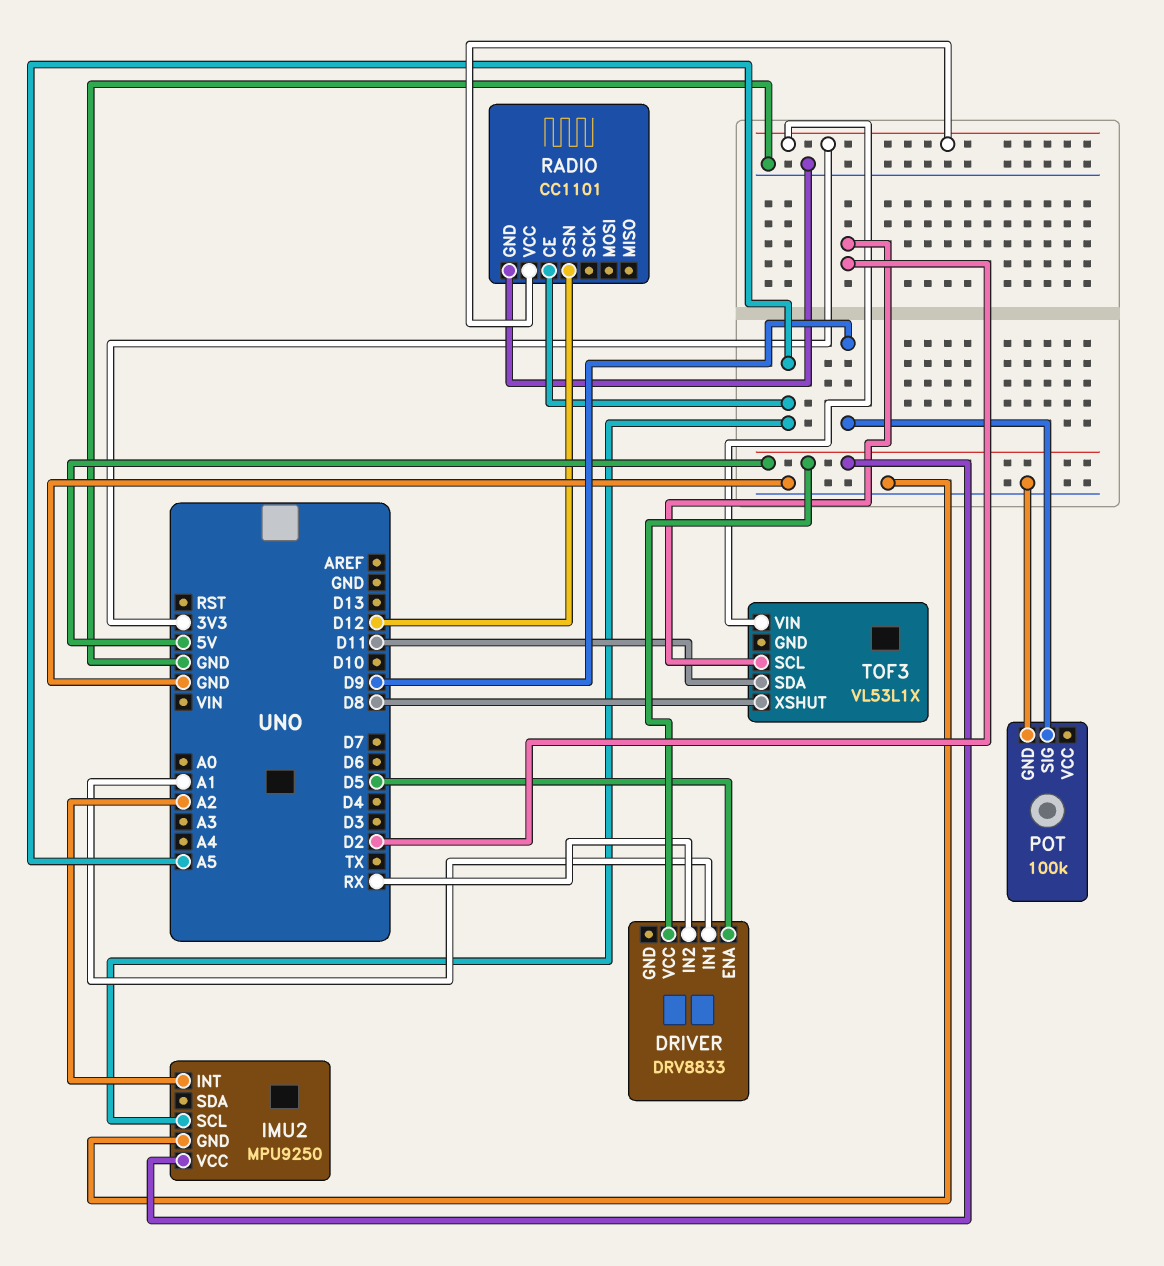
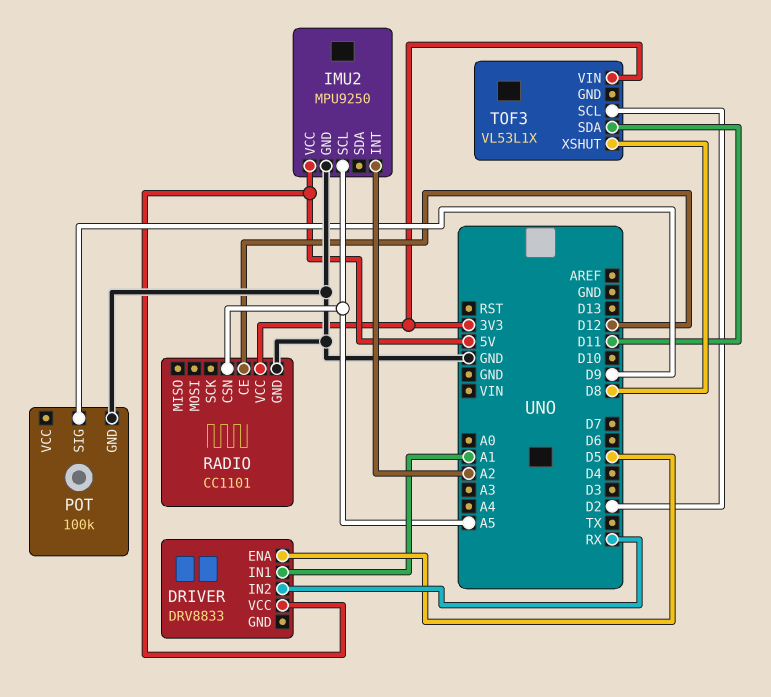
RADIO pin CE: A5 -> D12
RADIO pin CSN: D12 -> A5

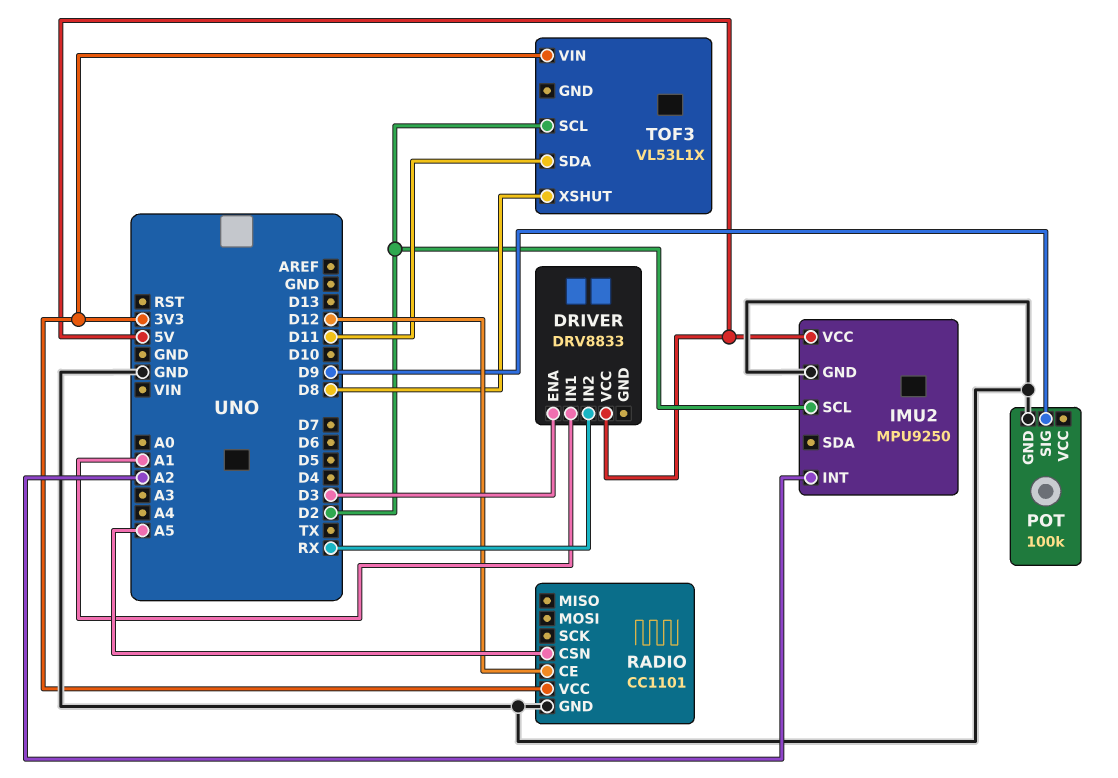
DRIVER pin ENA: D5 -> D3
IMU2 pin SCL: A5 -> D2

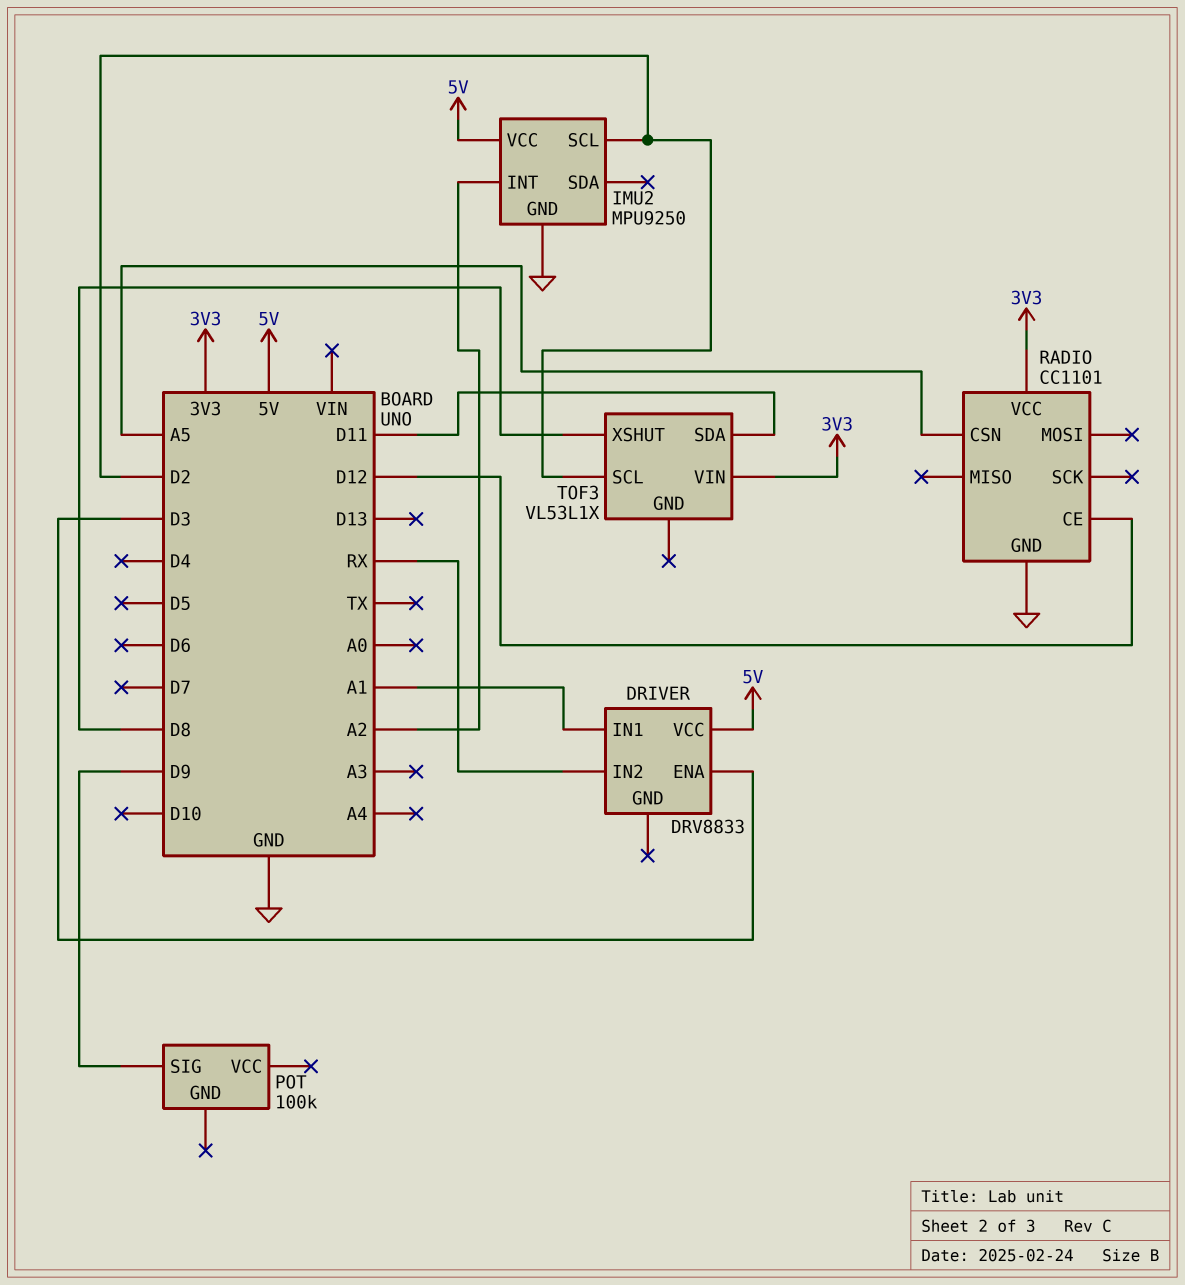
POT pin GND: GND -> none

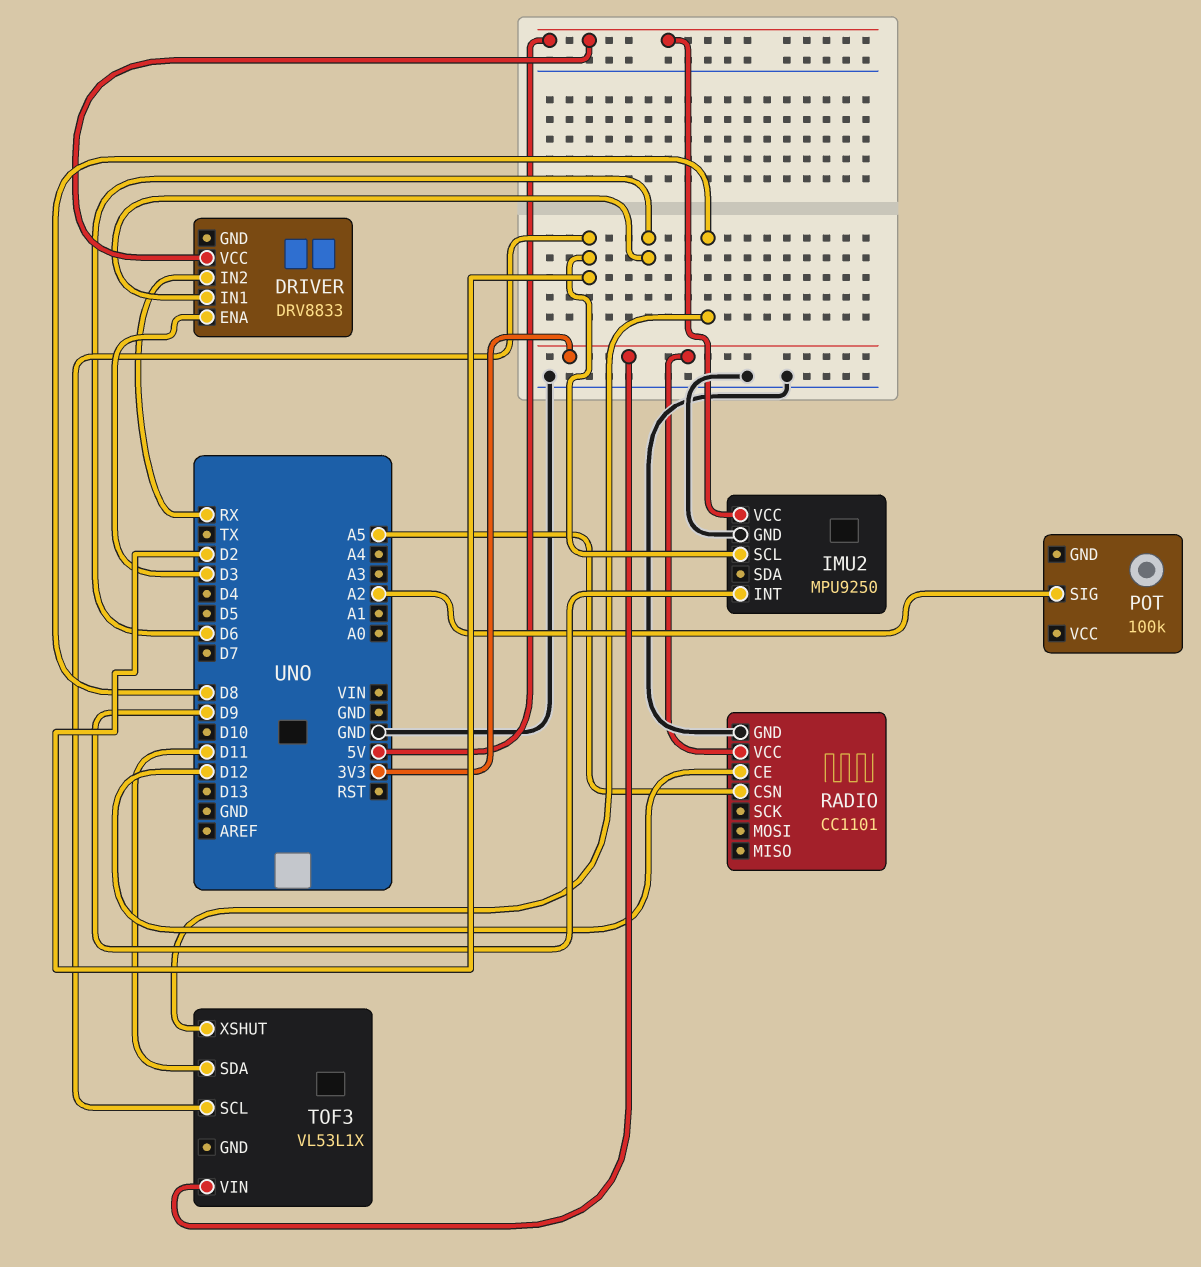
DRIVER pin IN1: A1 -> D6
IMU2 pin INT: A2 -> D9
POT pin SIG: D9 -> A2

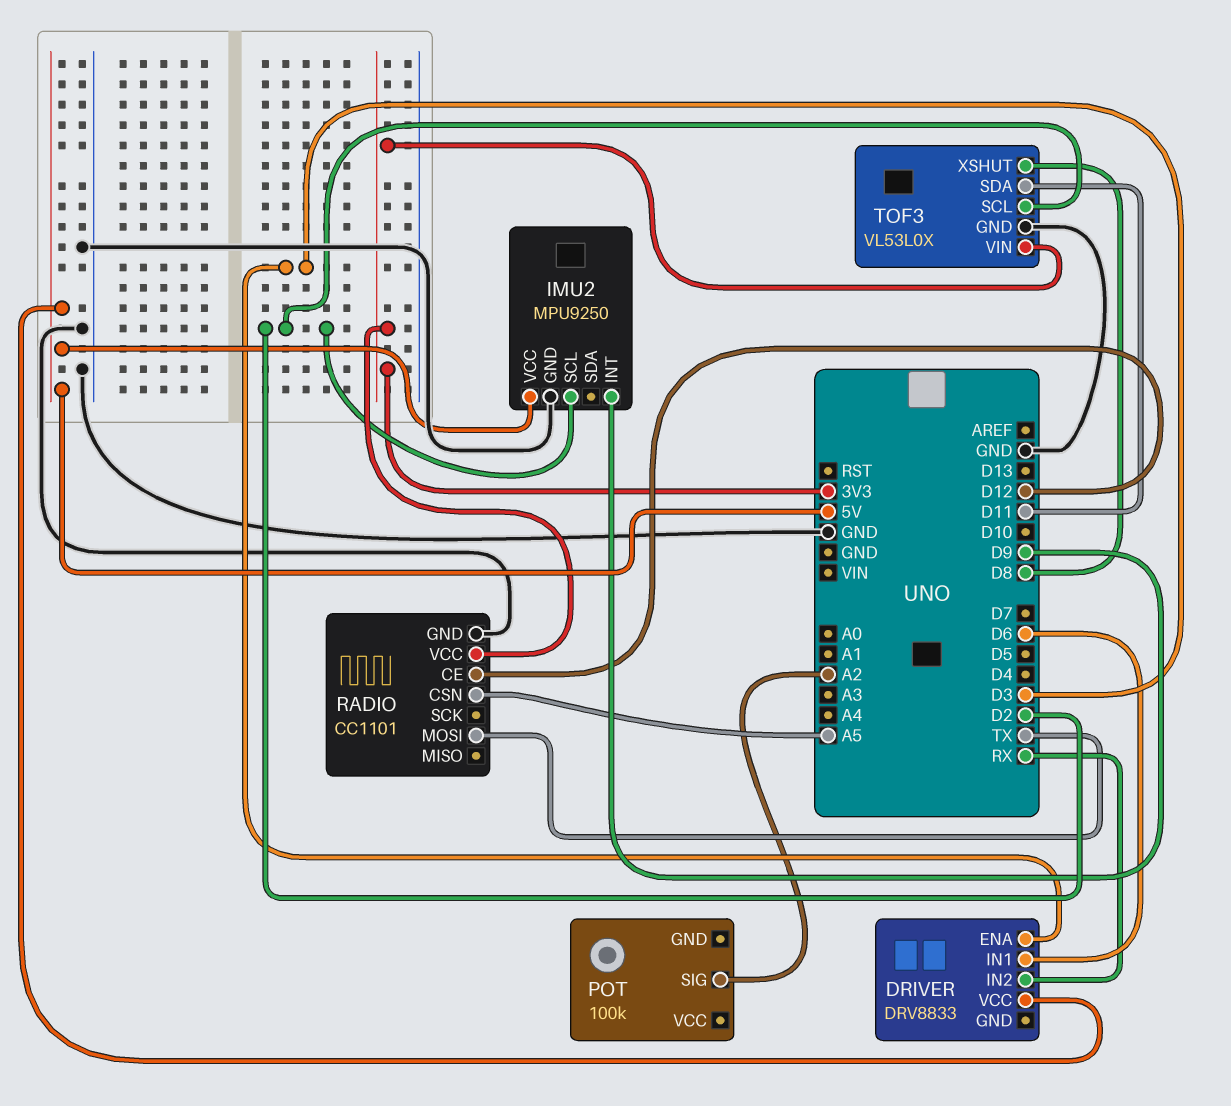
RADIO pin MOSI: none -> TX
TOF3: VL53L1X -> VL53L0X
TOF3 pin GND: none -> GND

